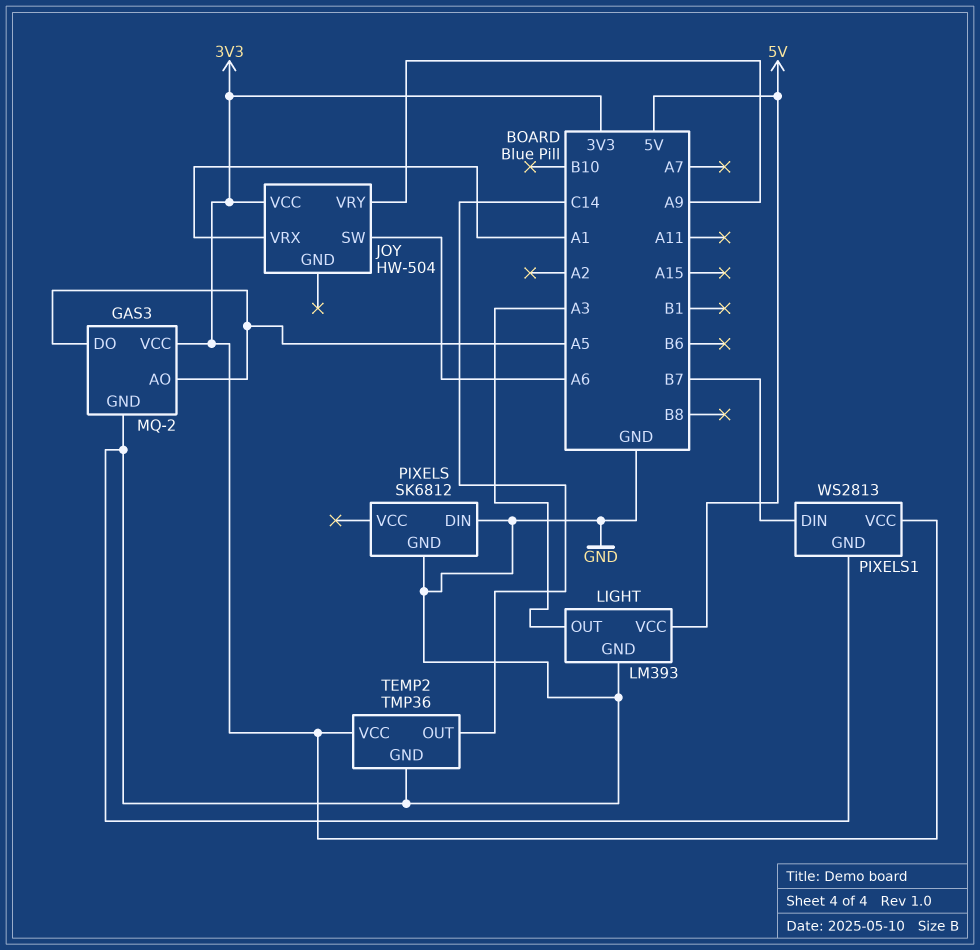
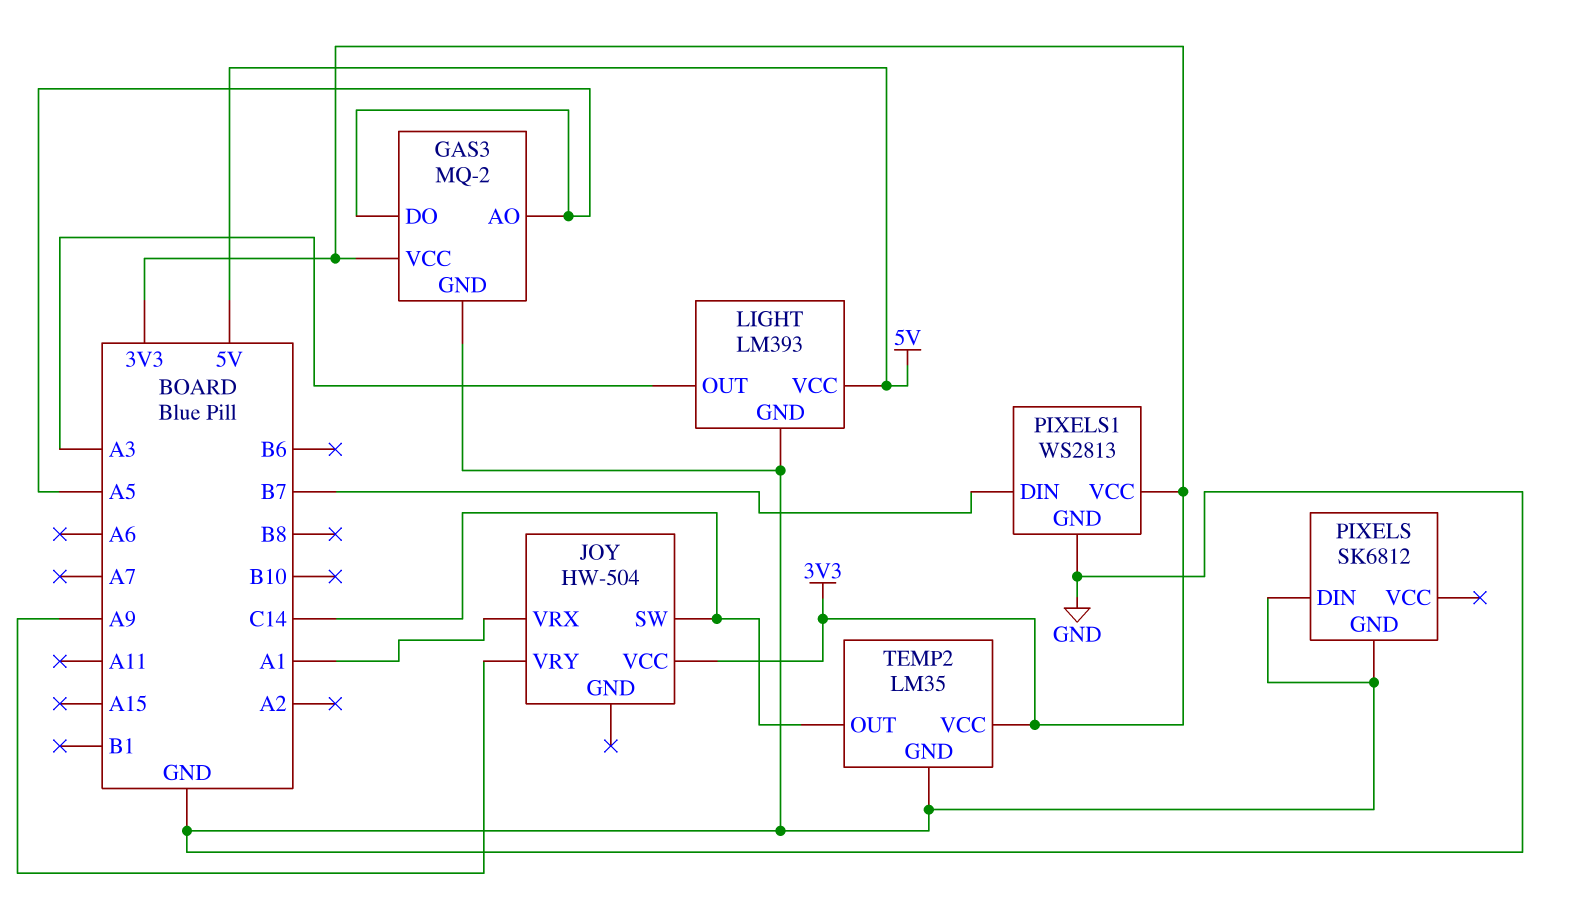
JOY pin SW: A6 -> C14
TEMP2: TMP36 -> LM35

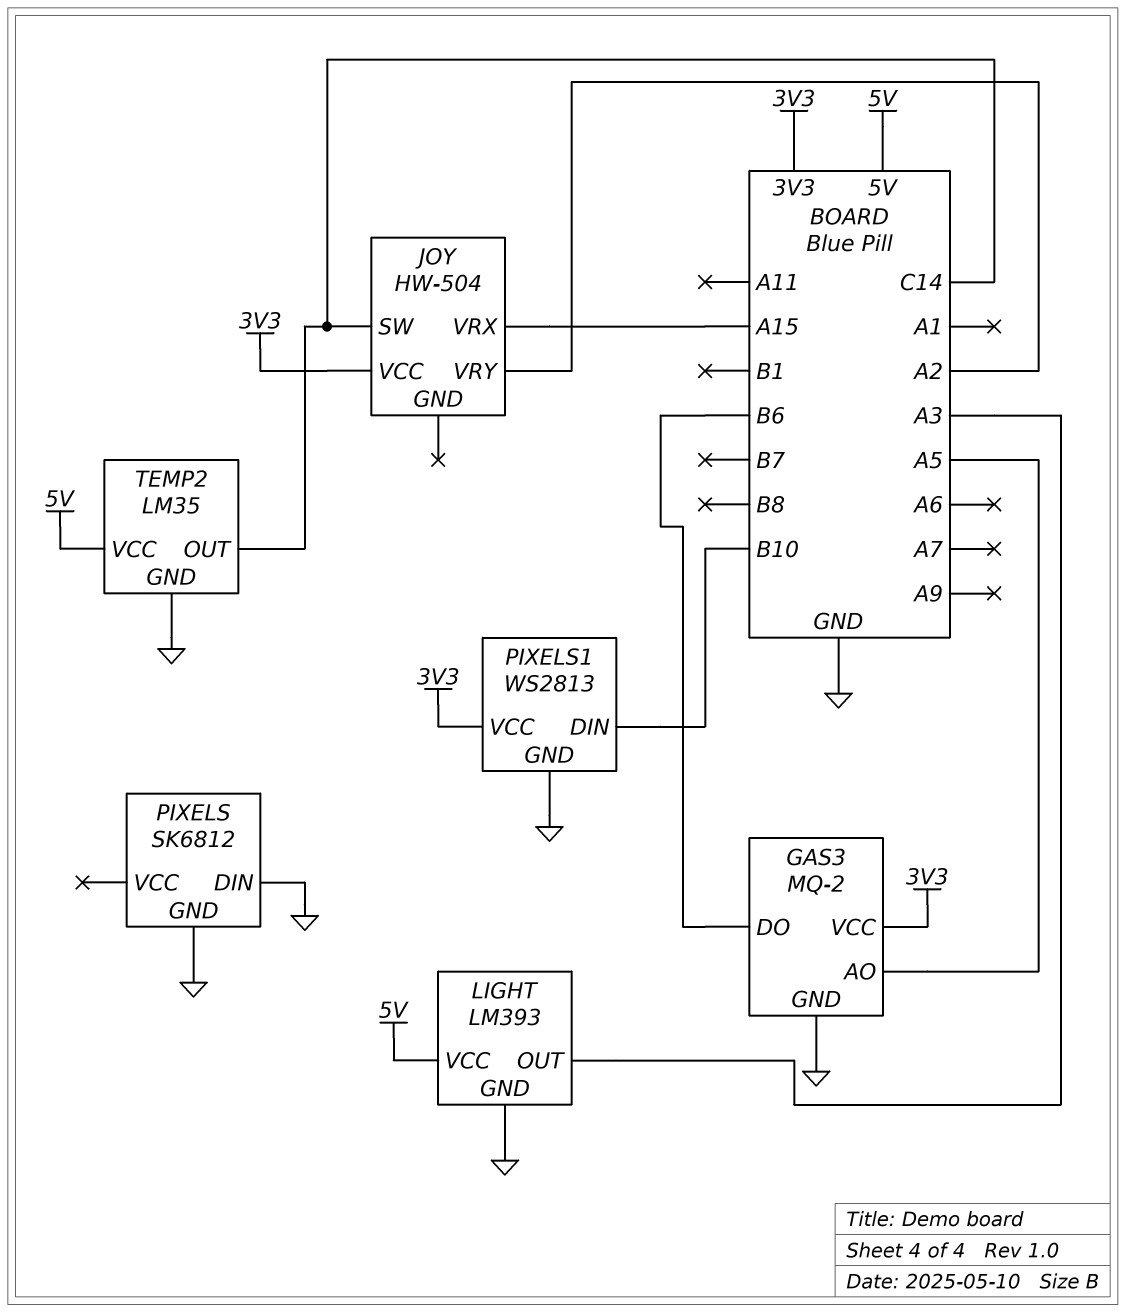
GAS3 pin DO: A5 -> B6
JOY pin VRX: A1 -> A15
JOY pin VRY: A9 -> A2
PIXELS1 pin DIN: B7 -> B10
TEMP2 pin VCC: 3V3 -> 5V

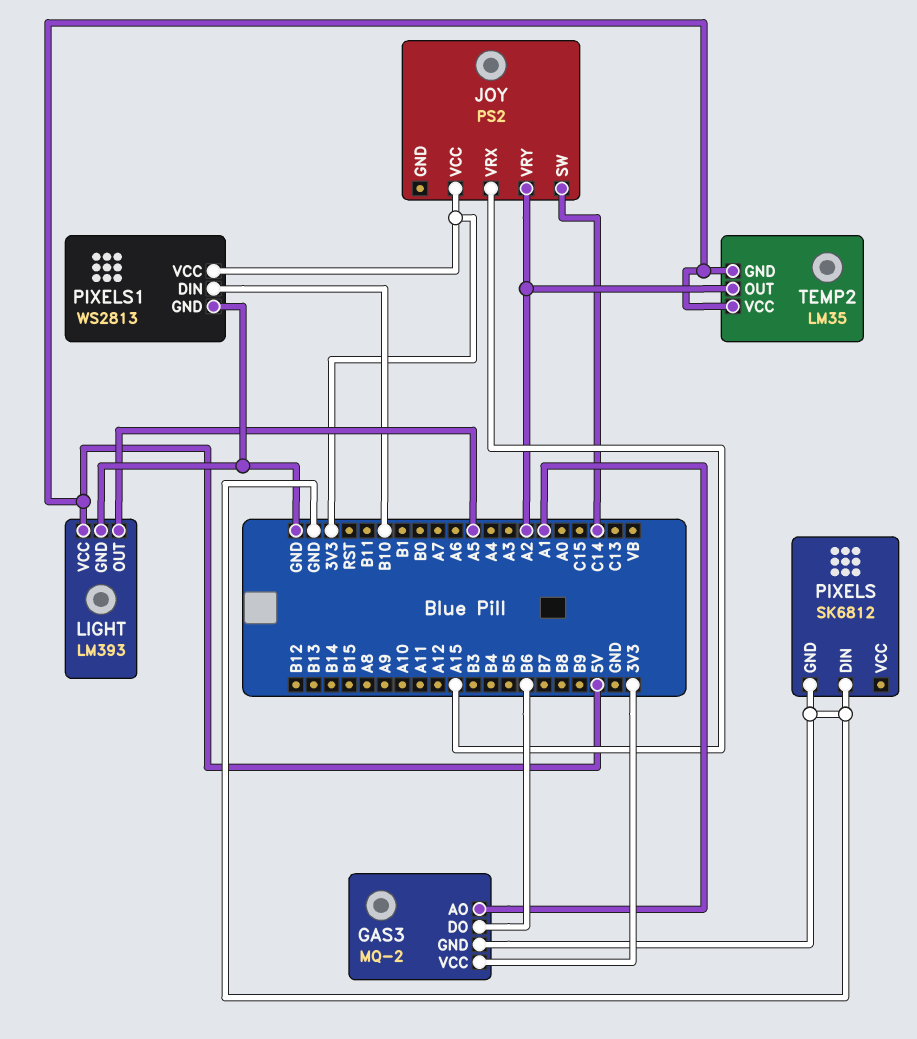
GAS3 pin AO: A5 -> A1
JOY: HW-504 -> PS2
LIGHT pin OUT: A3 -> A5
TEMP2 pin GND: GND -> 5V
TEMP2 pin OUT: C14 -> A2

